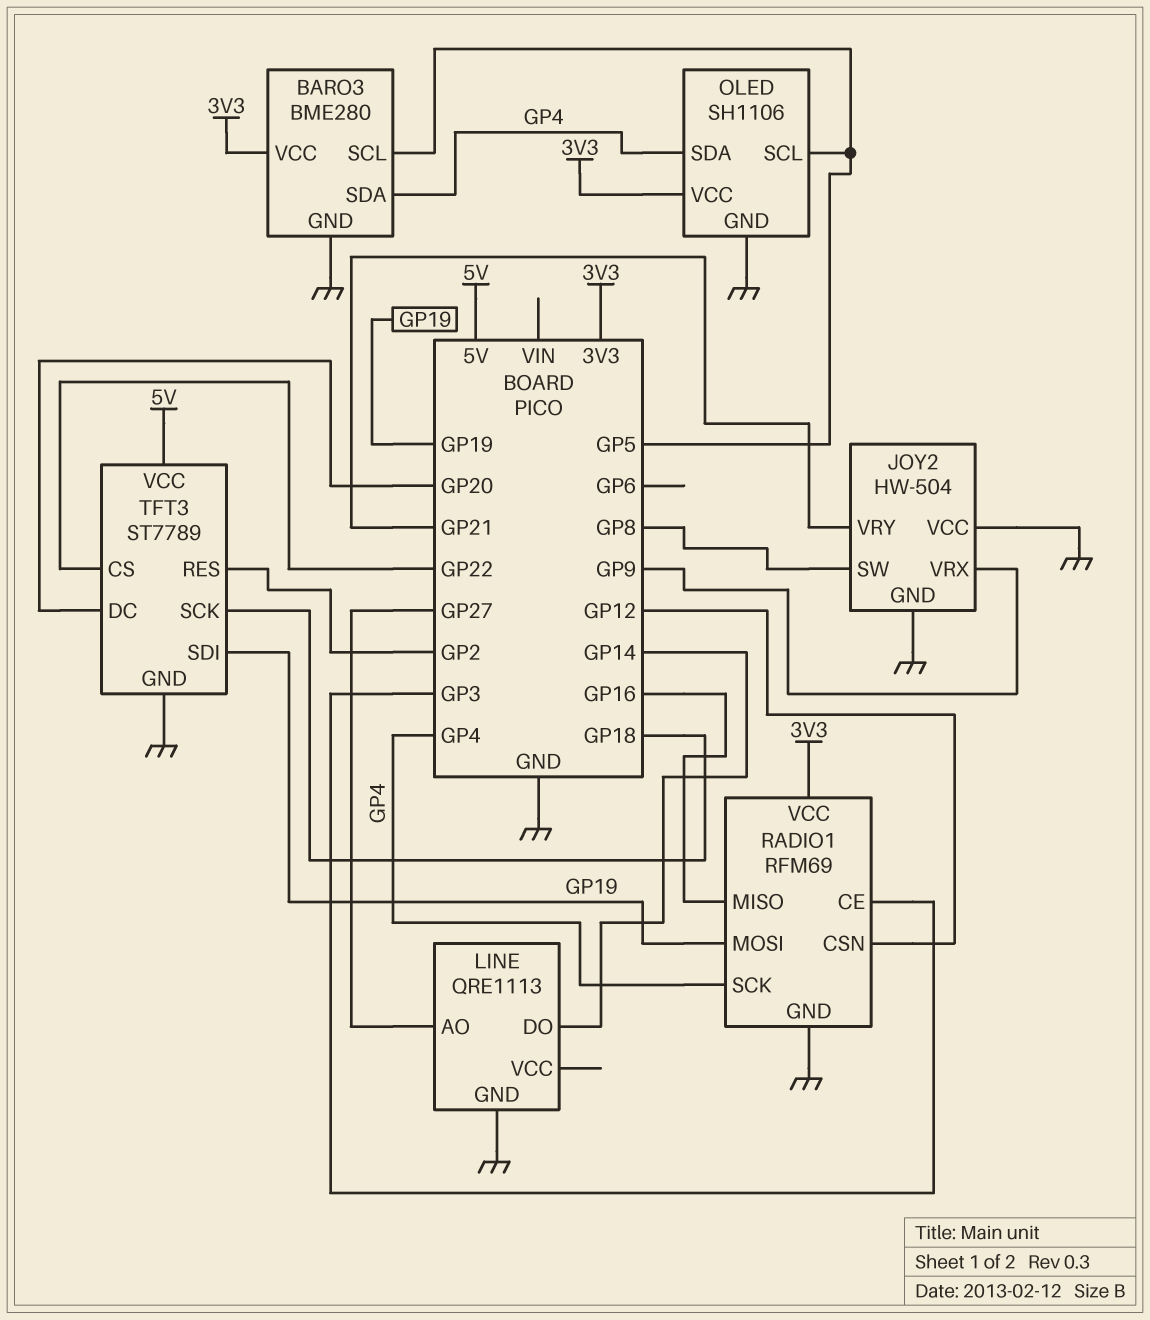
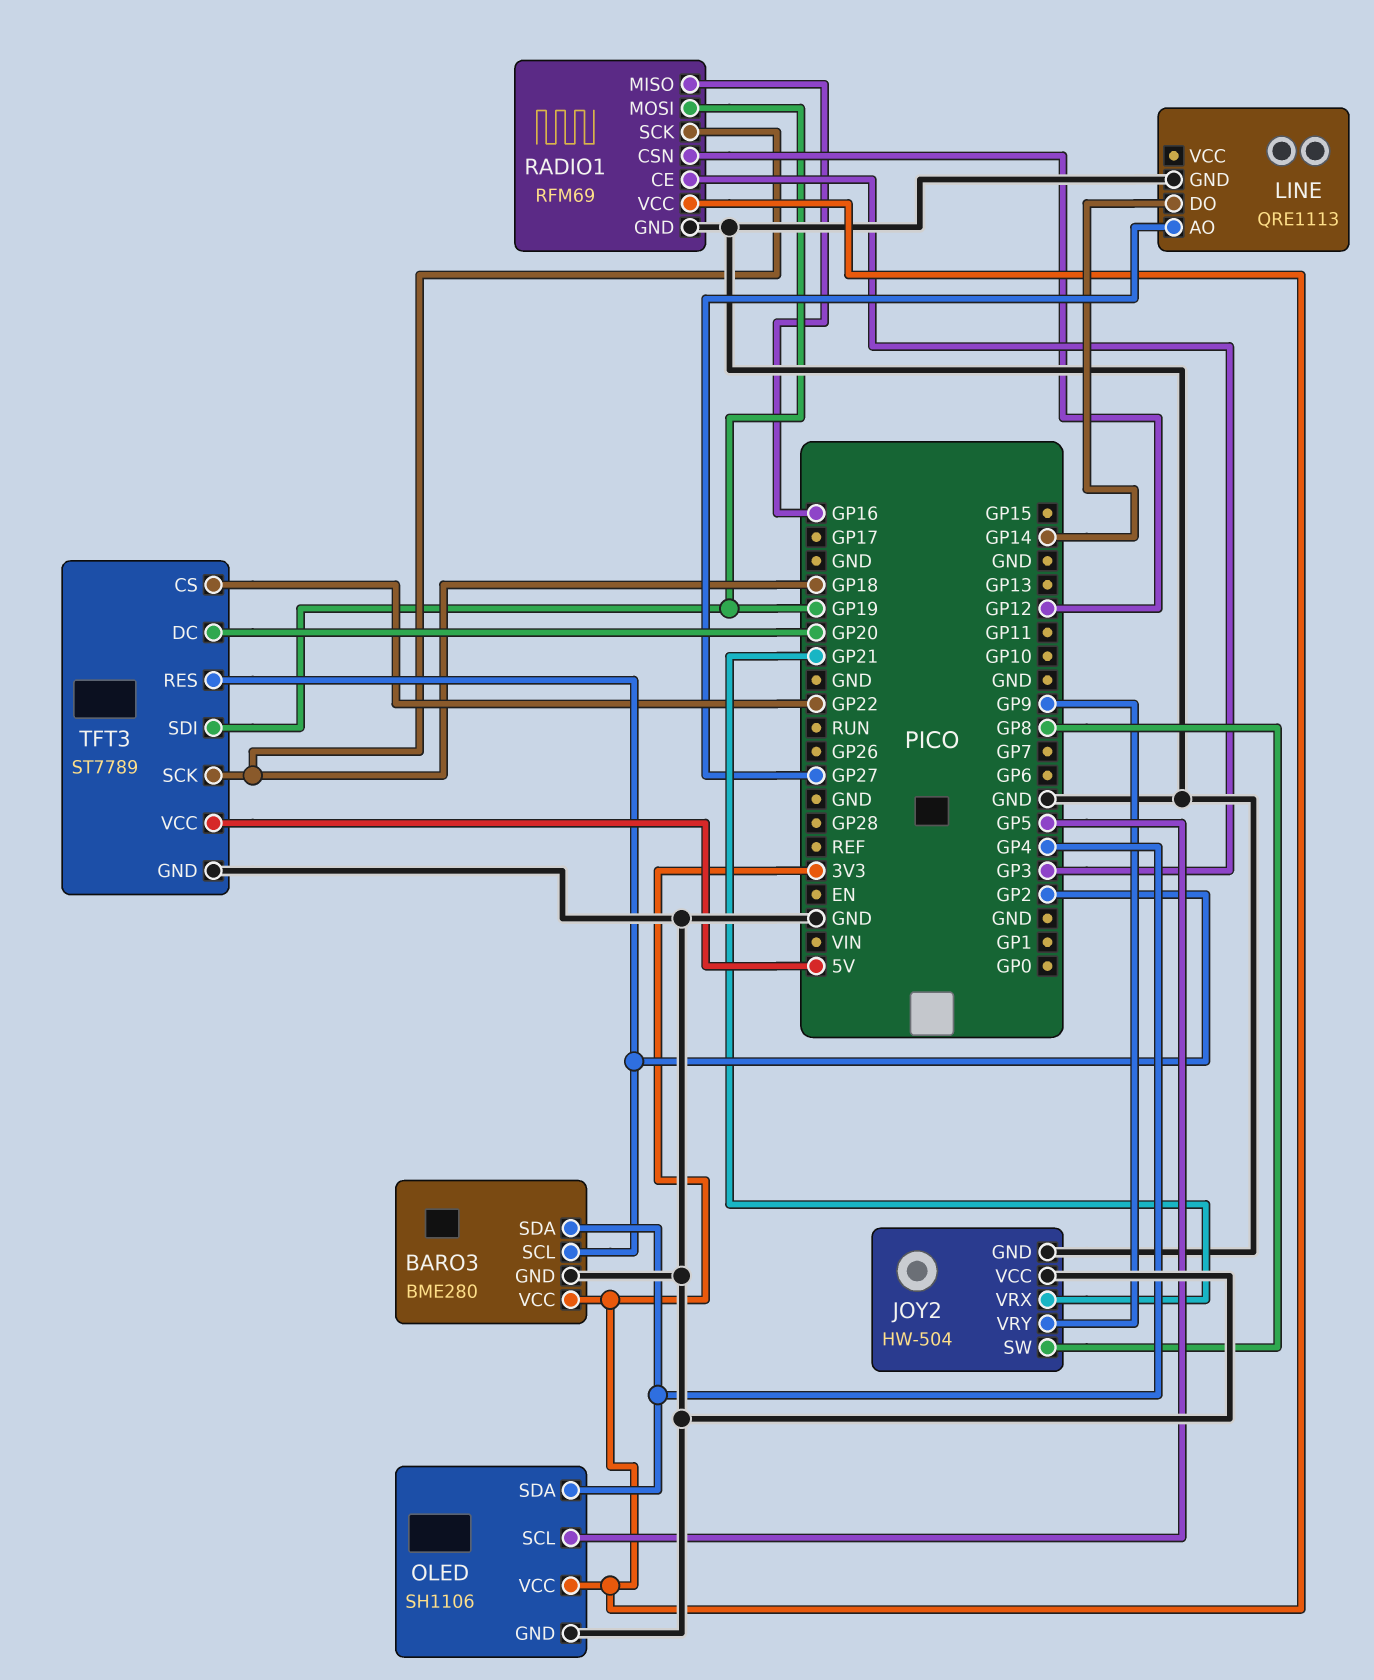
BARO3 pin SCL: GP5 -> GP2
JOY2 pin VRX: GP9 -> GP21
JOY2 pin VRY: GP21 -> GP9
RADIO1 pin SCK: GP4 -> GP18

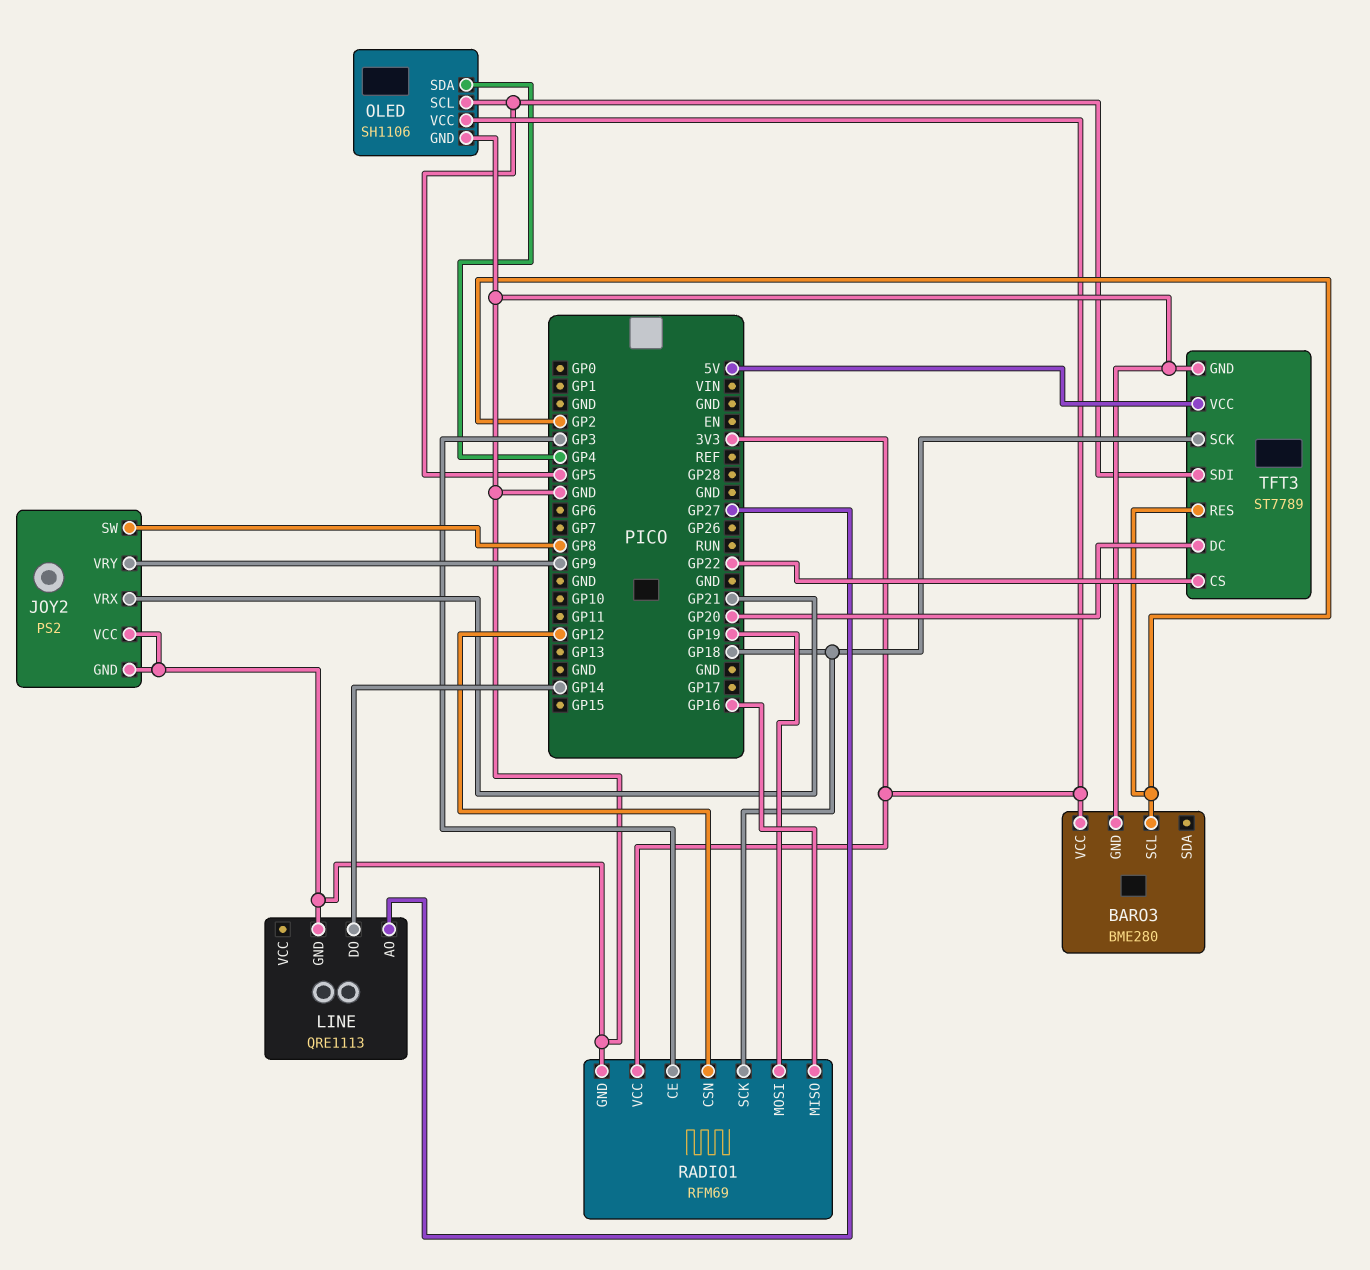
BARO3 pin SDA: GP4 -> none
JOY2: HW-504 -> PS2
TFT3 pin SDI: GP19 -> GP5

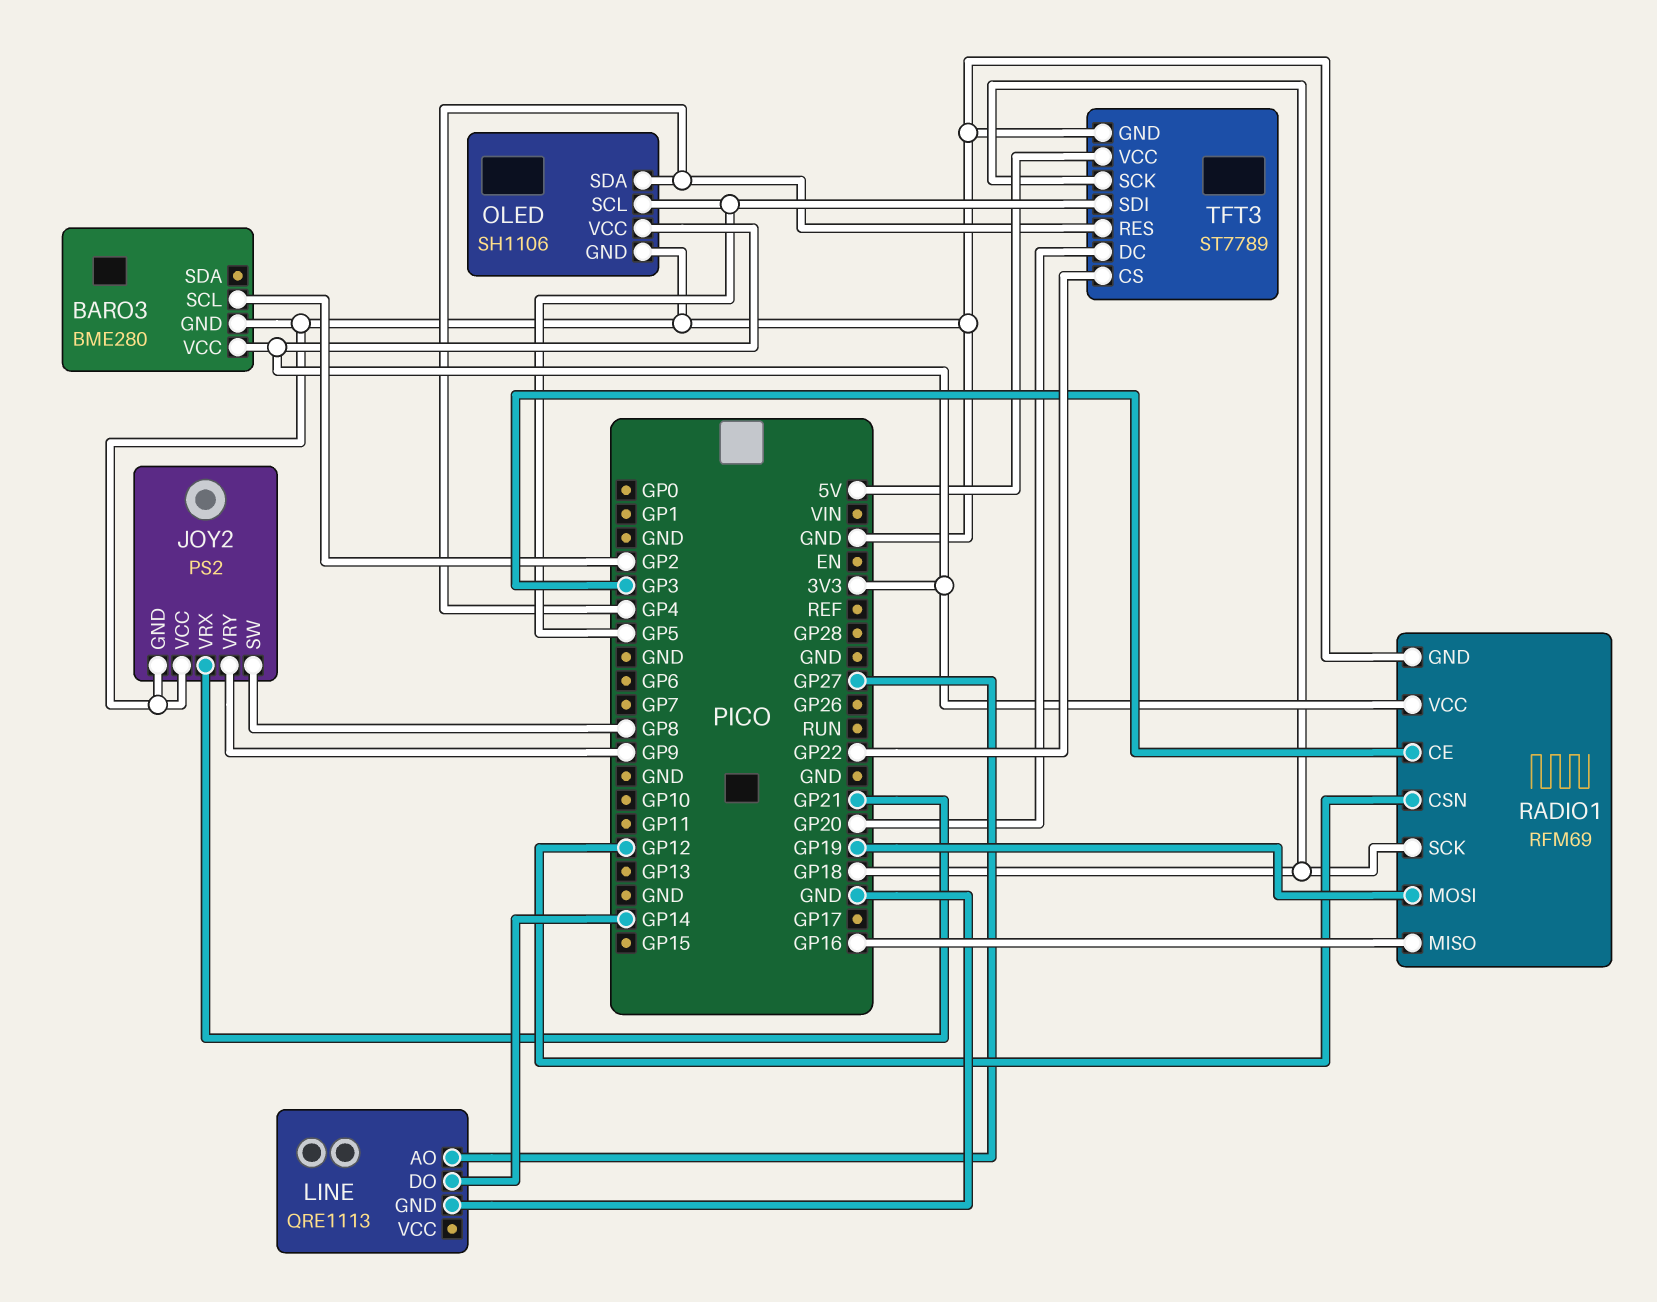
TFT3 pin RES: GP2 -> GP4

